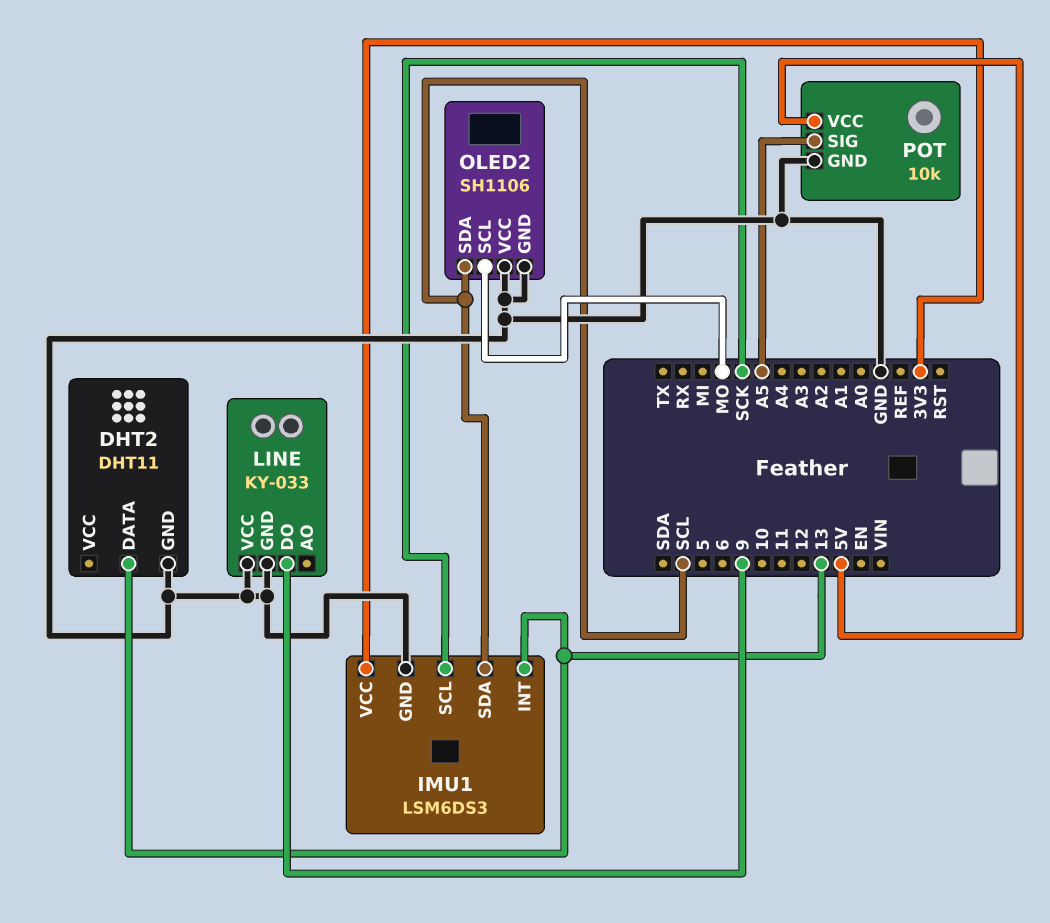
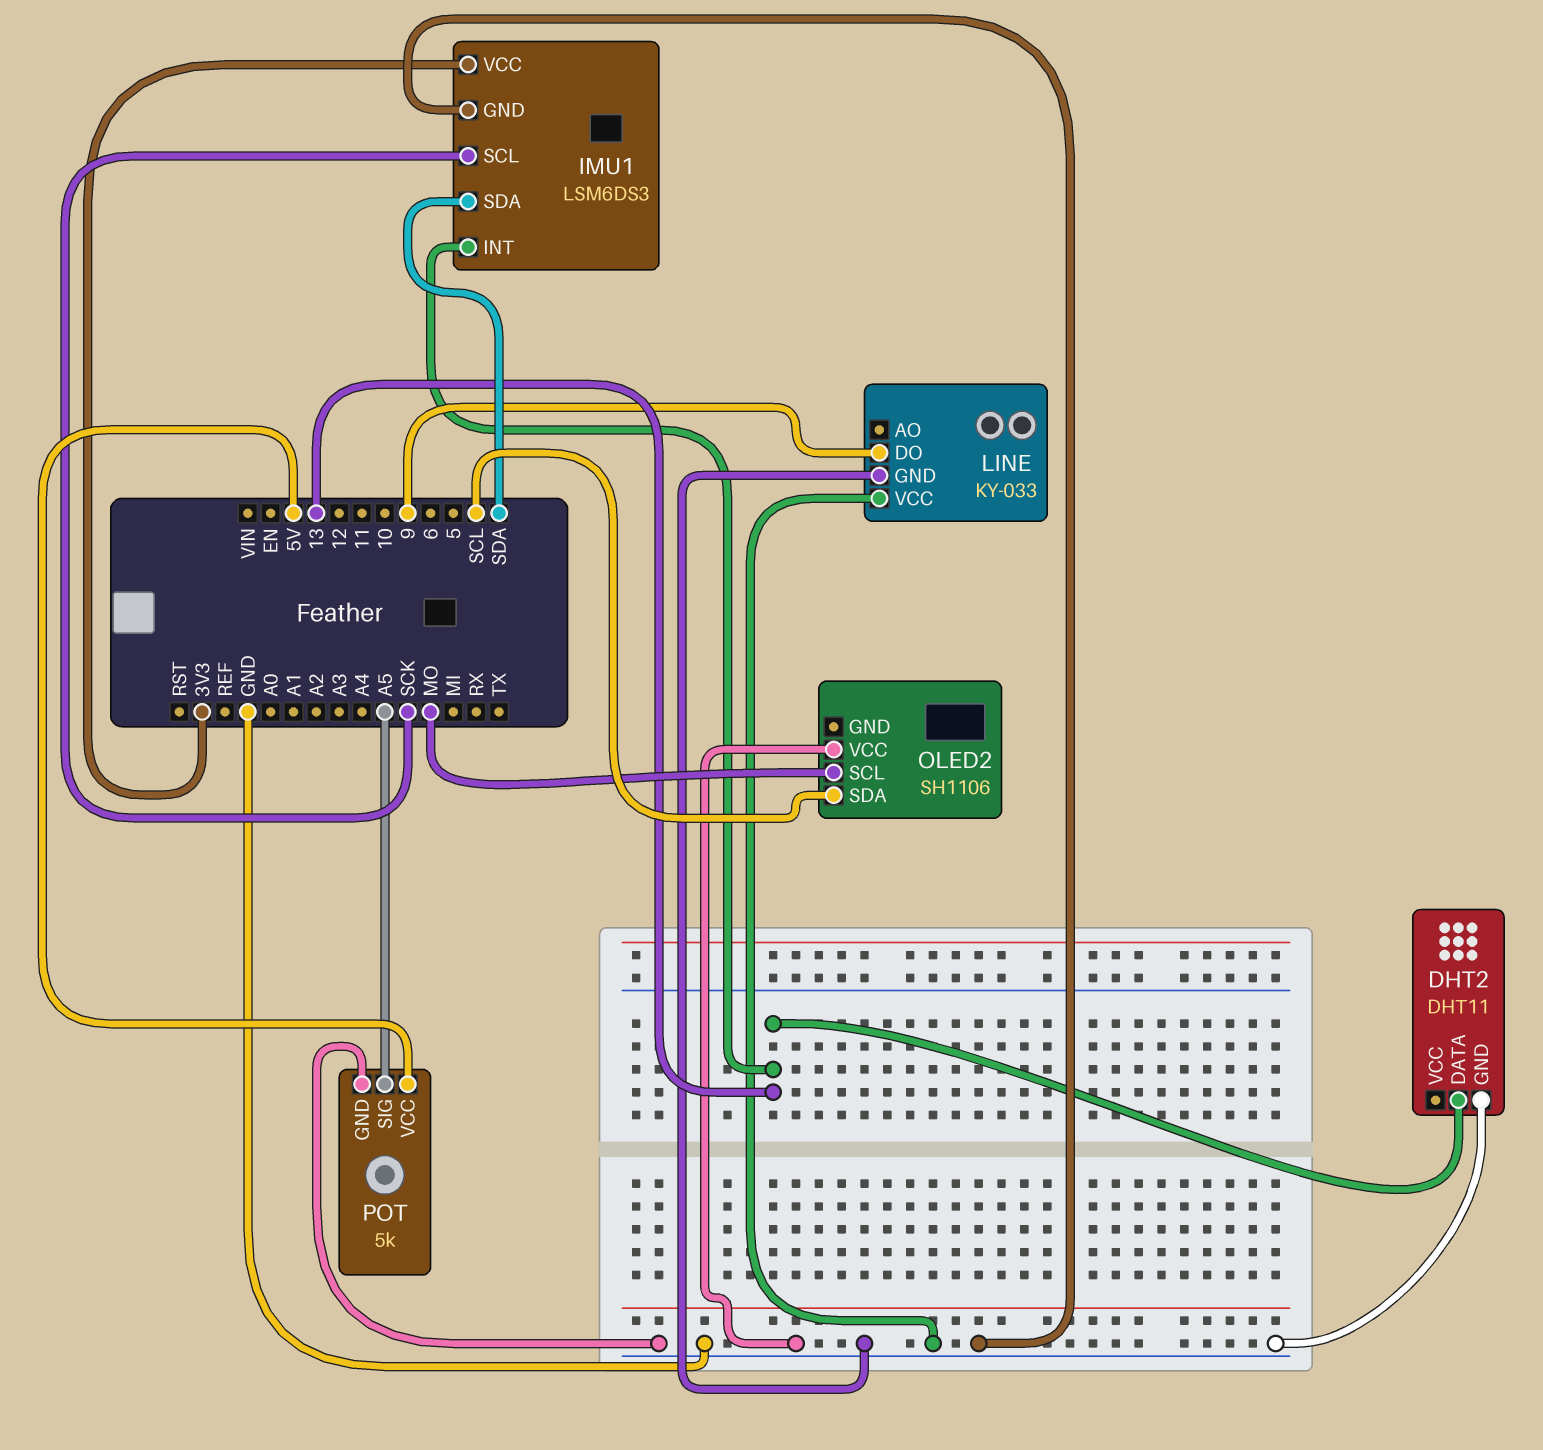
IMU1 pin SDA: SCL -> SDA
OLED2 pin GND: GND -> none
POT: 10k -> 5k

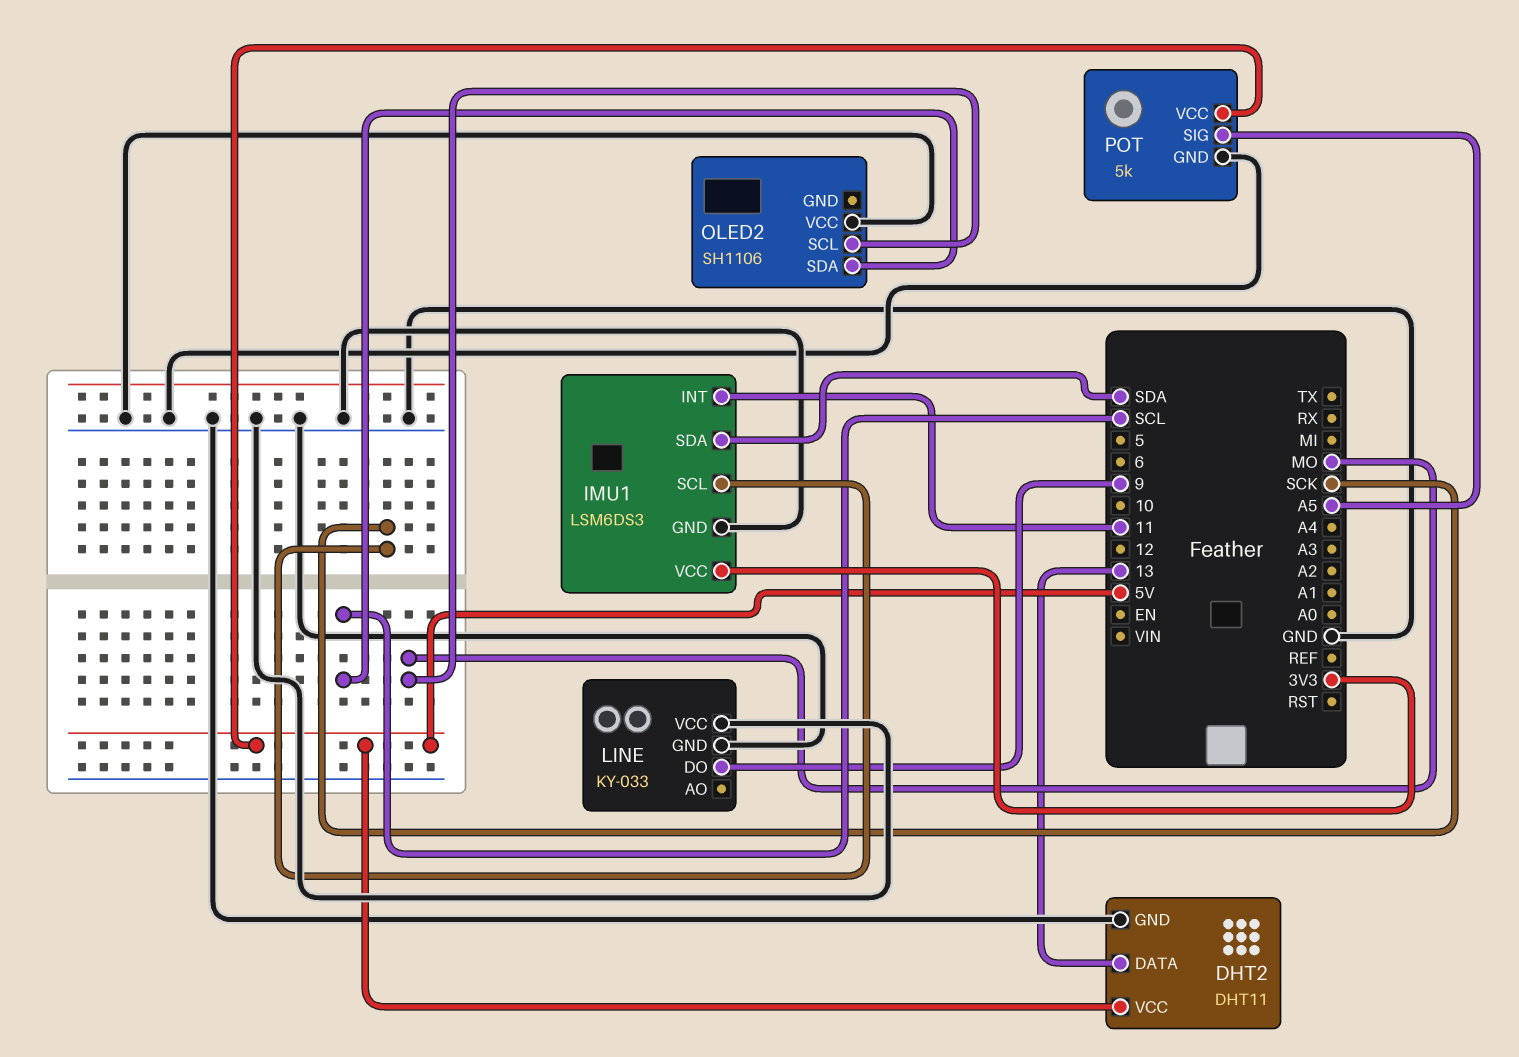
DHT2 pin VCC: none -> 5V
IMU1 pin INT: 13 -> 11

